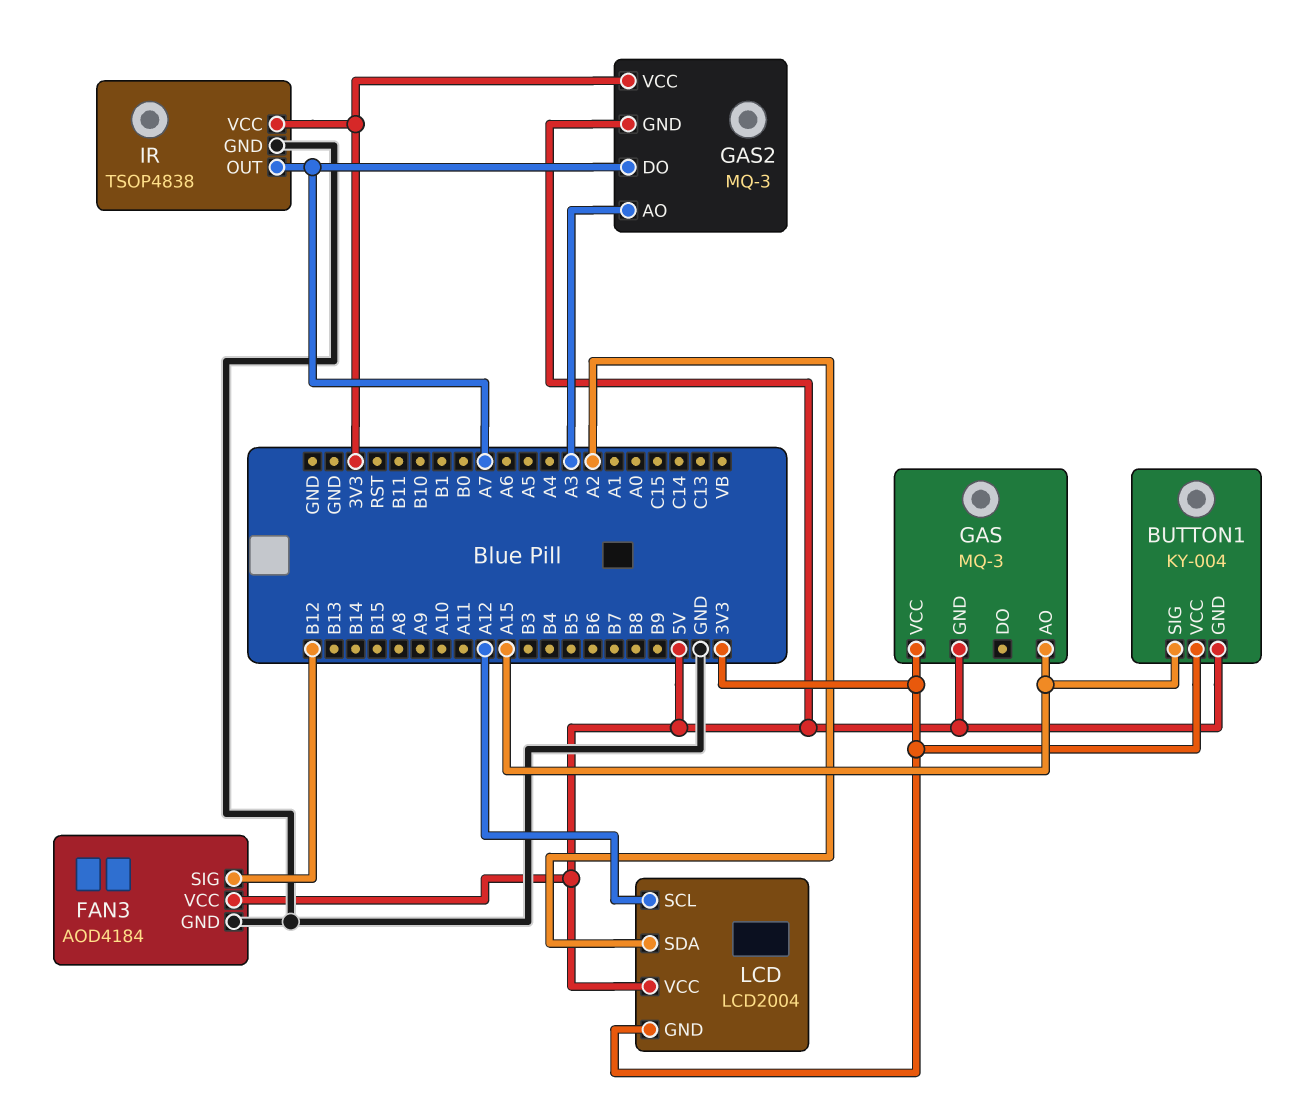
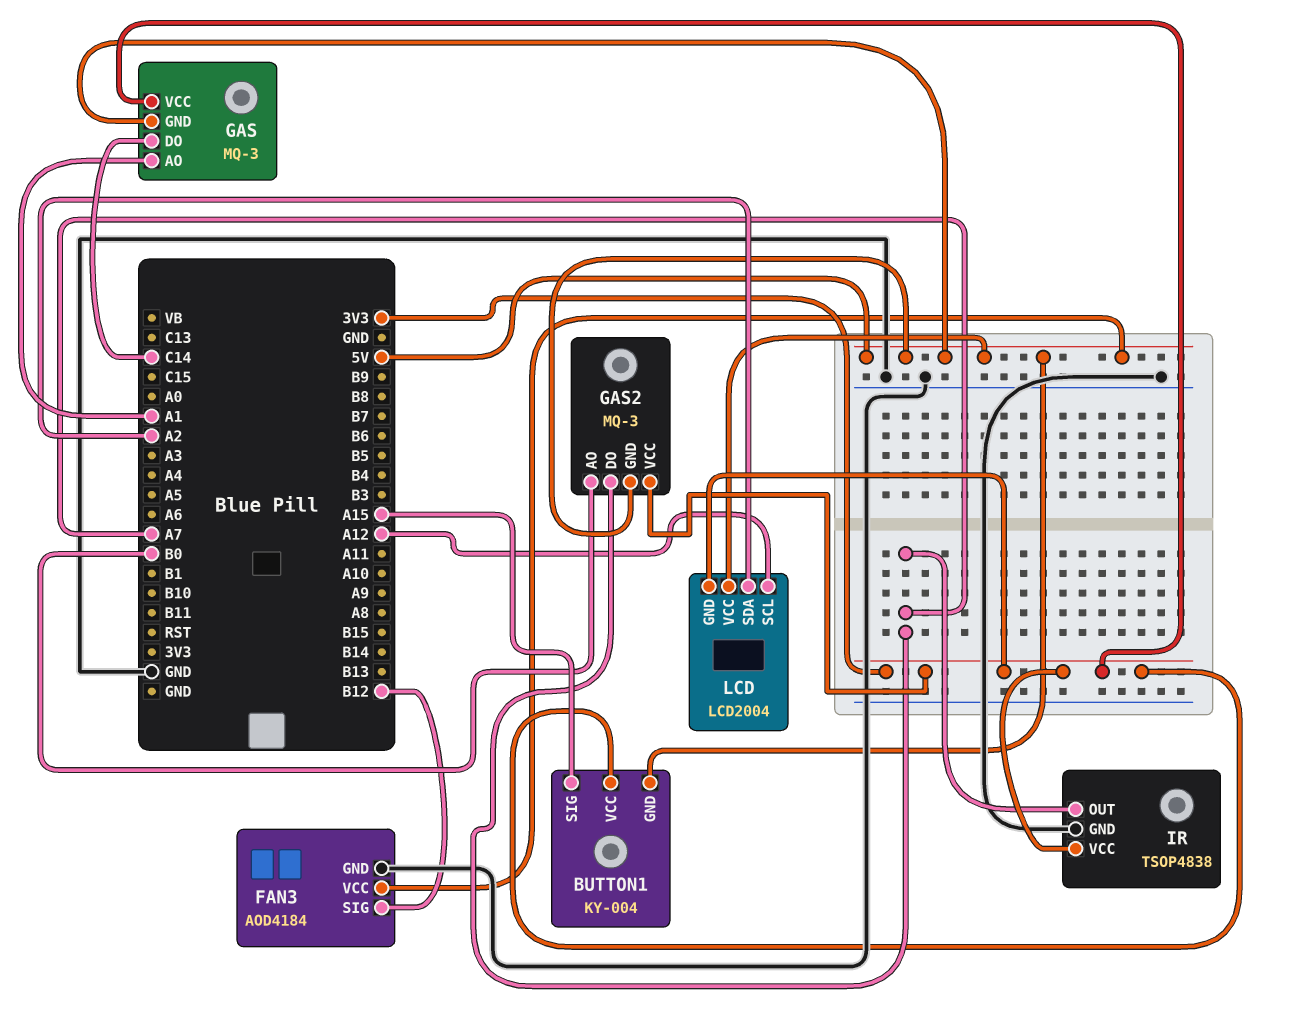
GAS pin AO: A15 -> A1
GAS pin DO: none -> C14
GAS2 pin AO: A3 -> B0

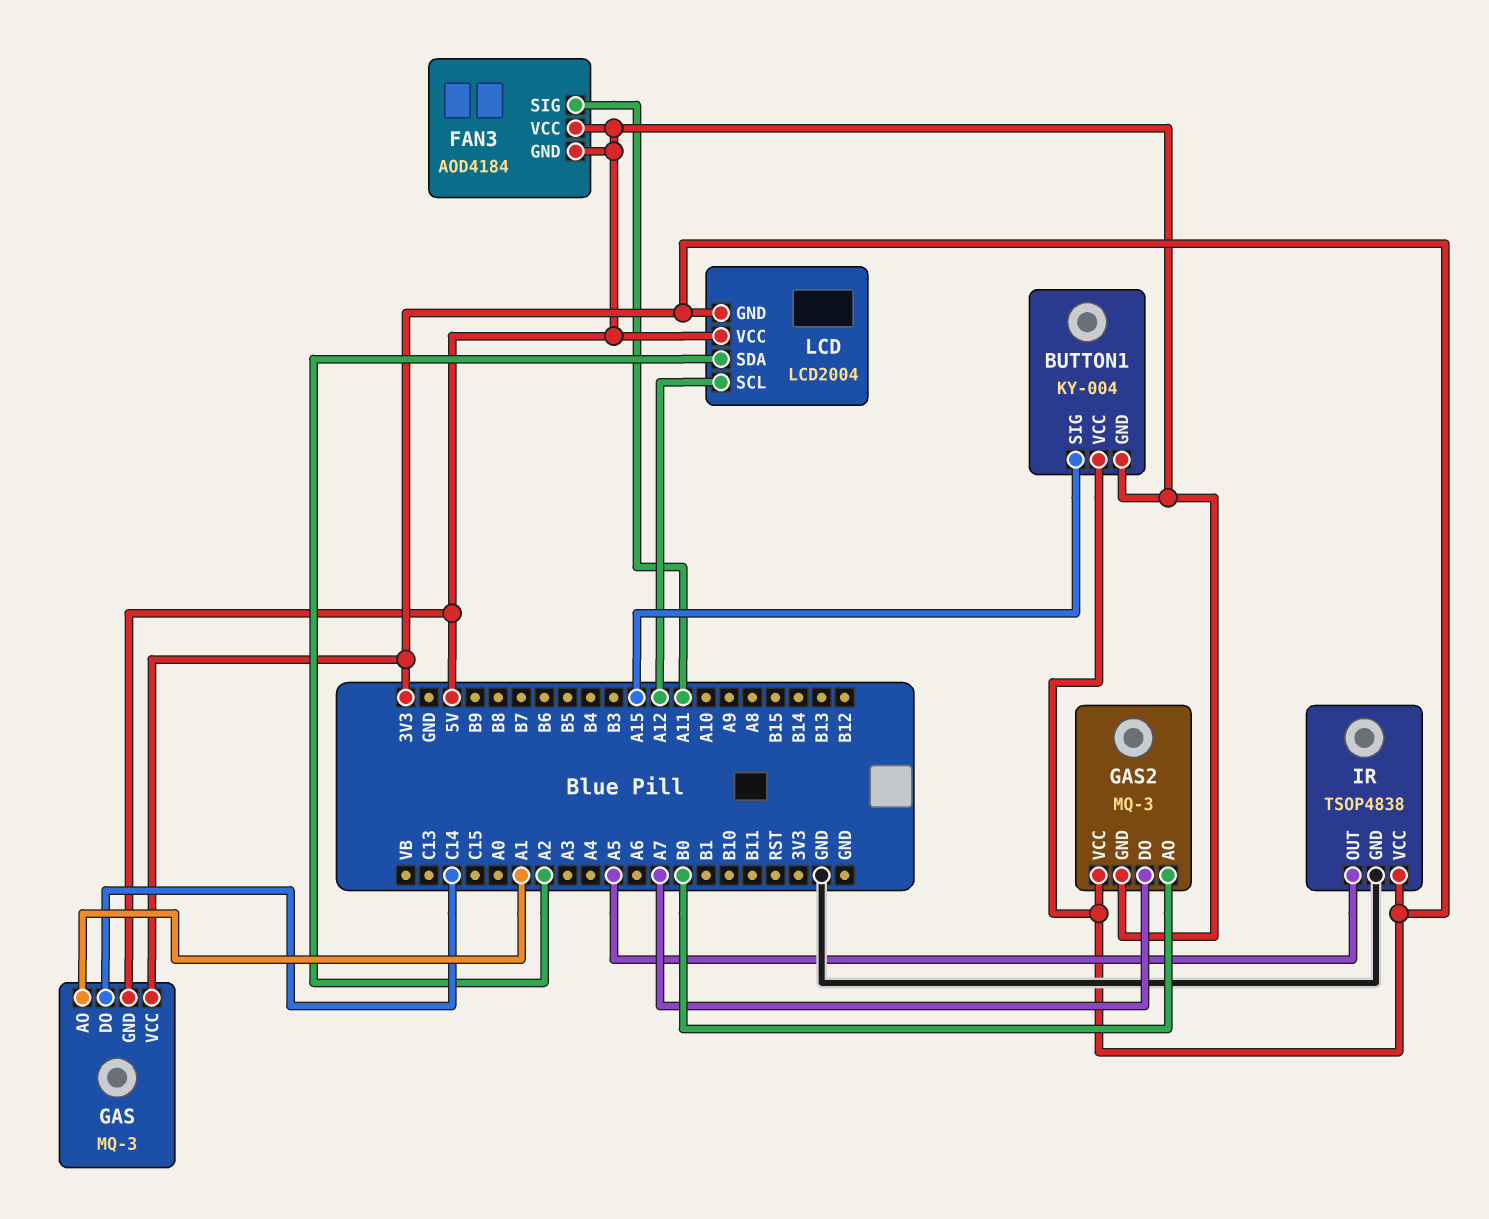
FAN3 pin GND: GND -> 5V
FAN3 pin SIG: B12 -> A11
IR pin OUT: A7 -> A5

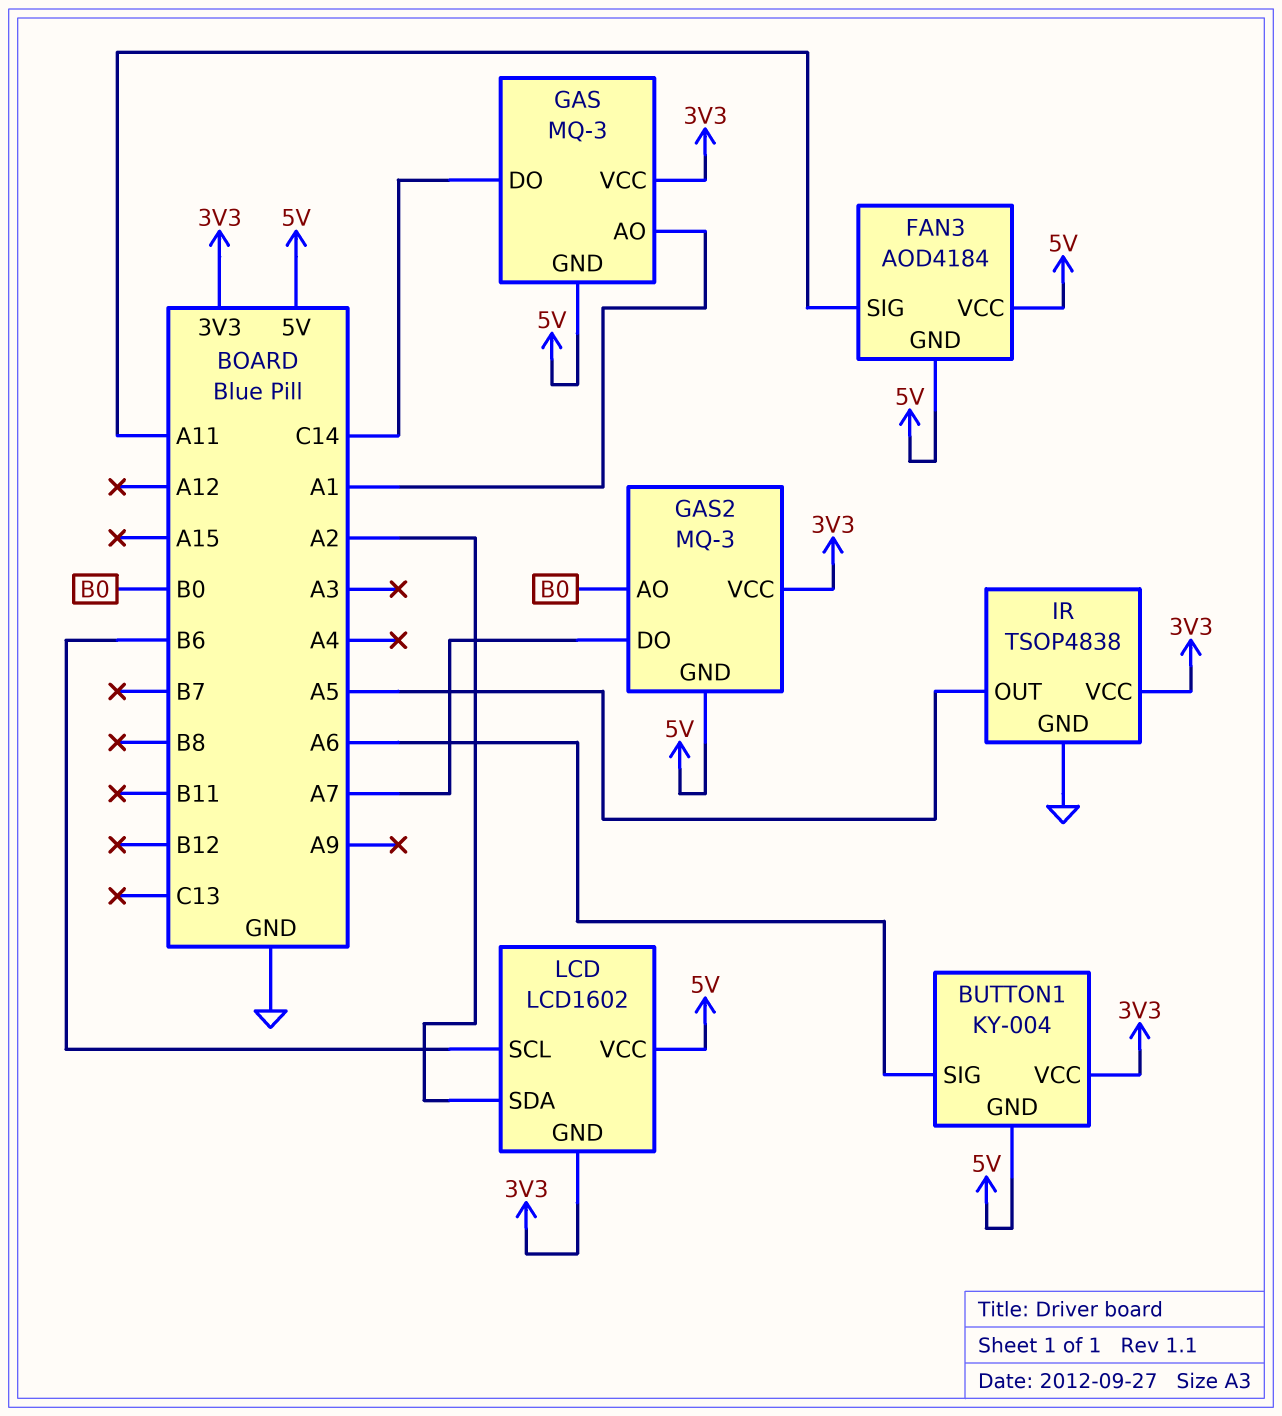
BUTTON1 pin SIG: A15 -> A6
LCD: LCD2004 -> LCD1602
LCD pin SCL: A12 -> B6

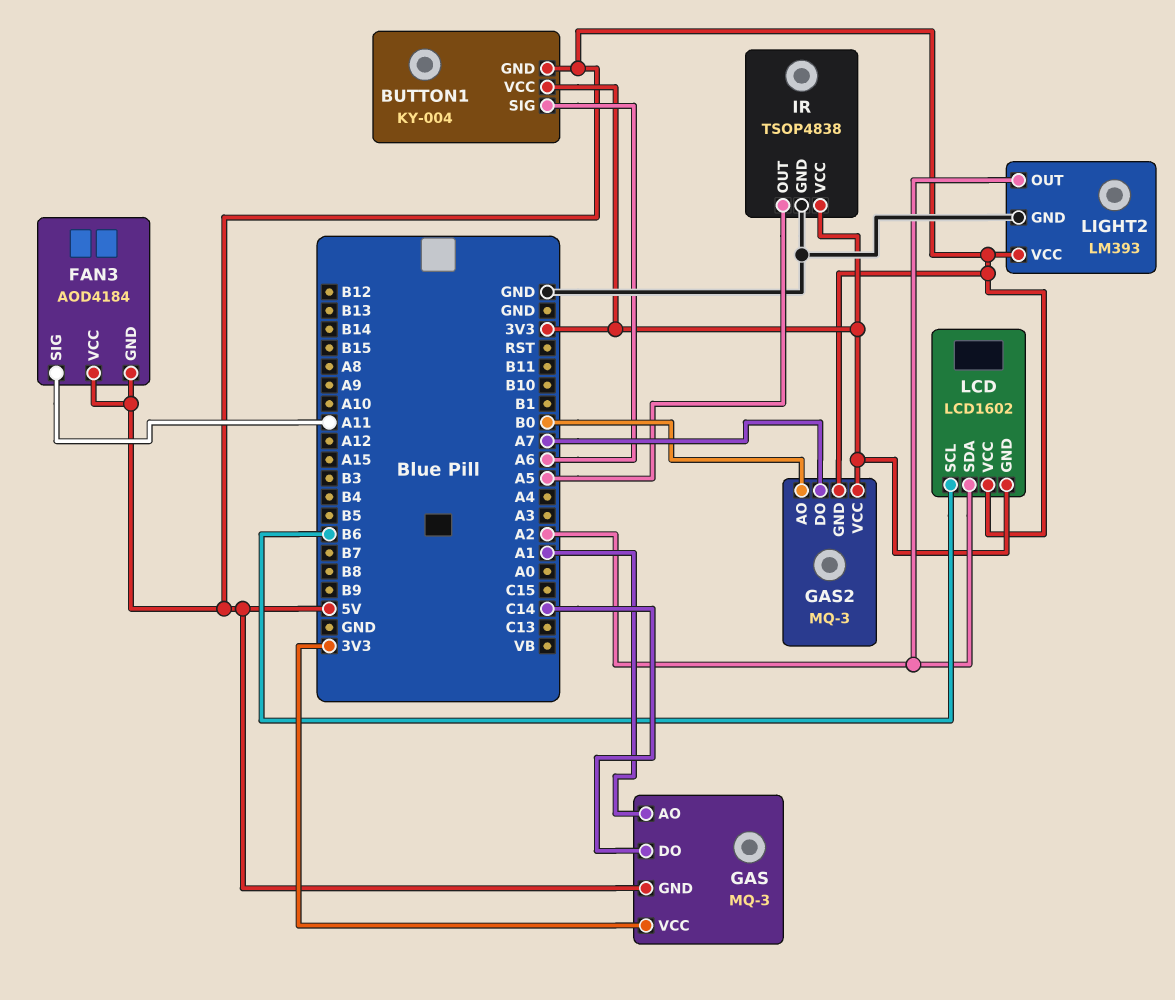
LIGHT2: none -> LM393
LIGHT2 pin GND: none -> GND
LIGHT2 pin OUT: none -> A2
LIGHT2 pin VCC: none -> 5V

